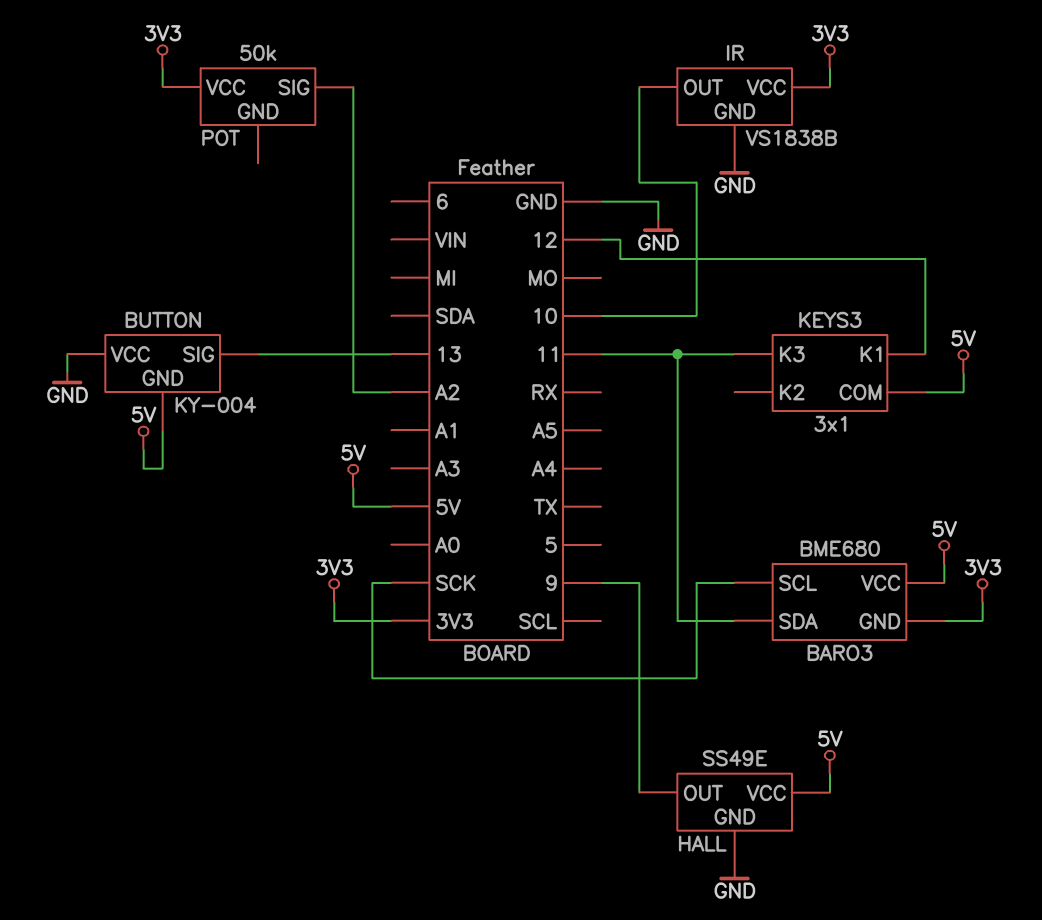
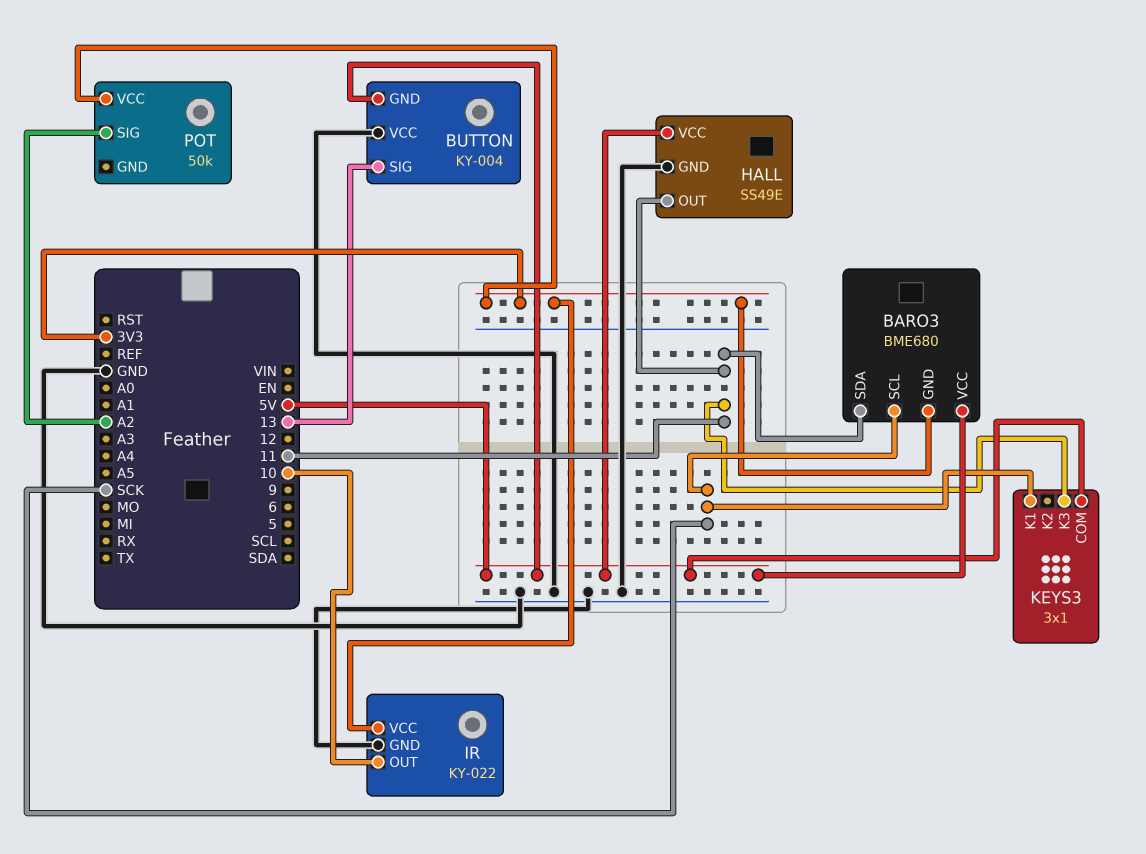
HALL pin OUT: 9 -> 11
IR: VS1838B -> KY-022
KEYS3 pin K1: 12 -> SCK

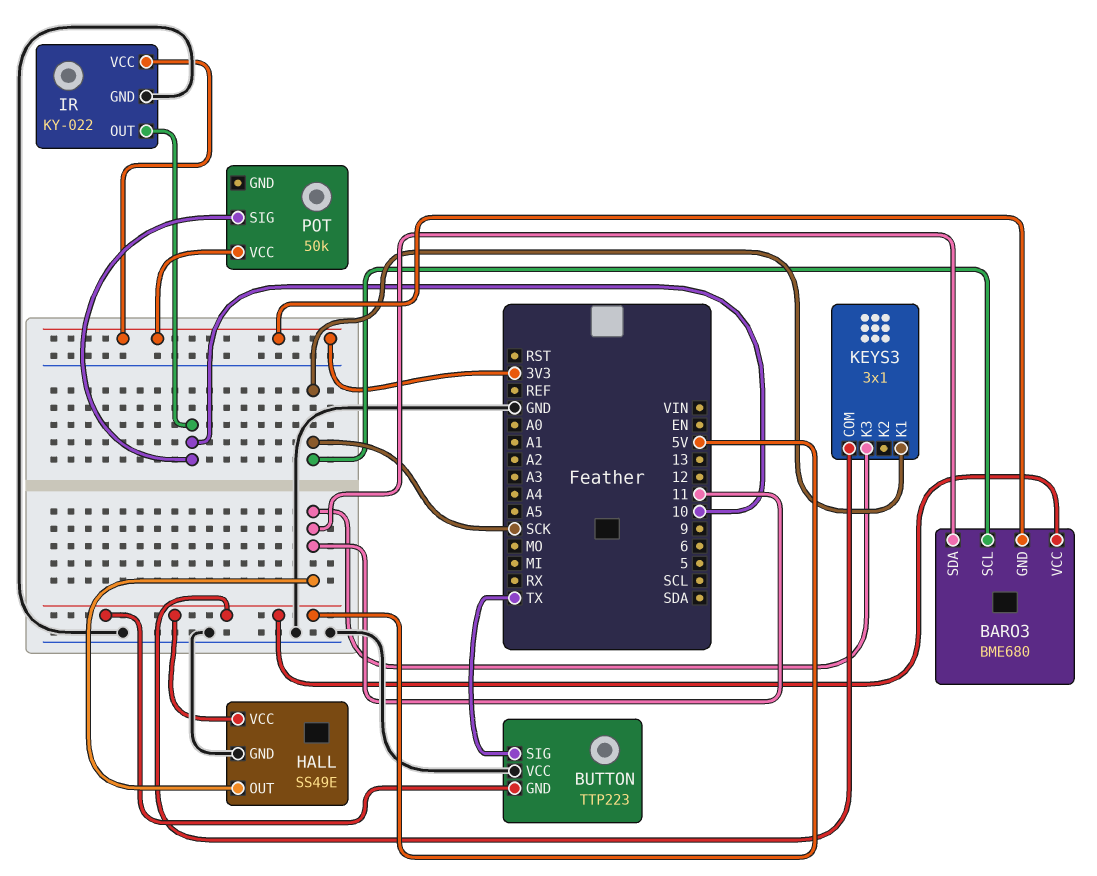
BUTTON: KY-004 -> TTP223
BUTTON pin SIG: 13 -> TX
POT pin SIG: A2 -> 10

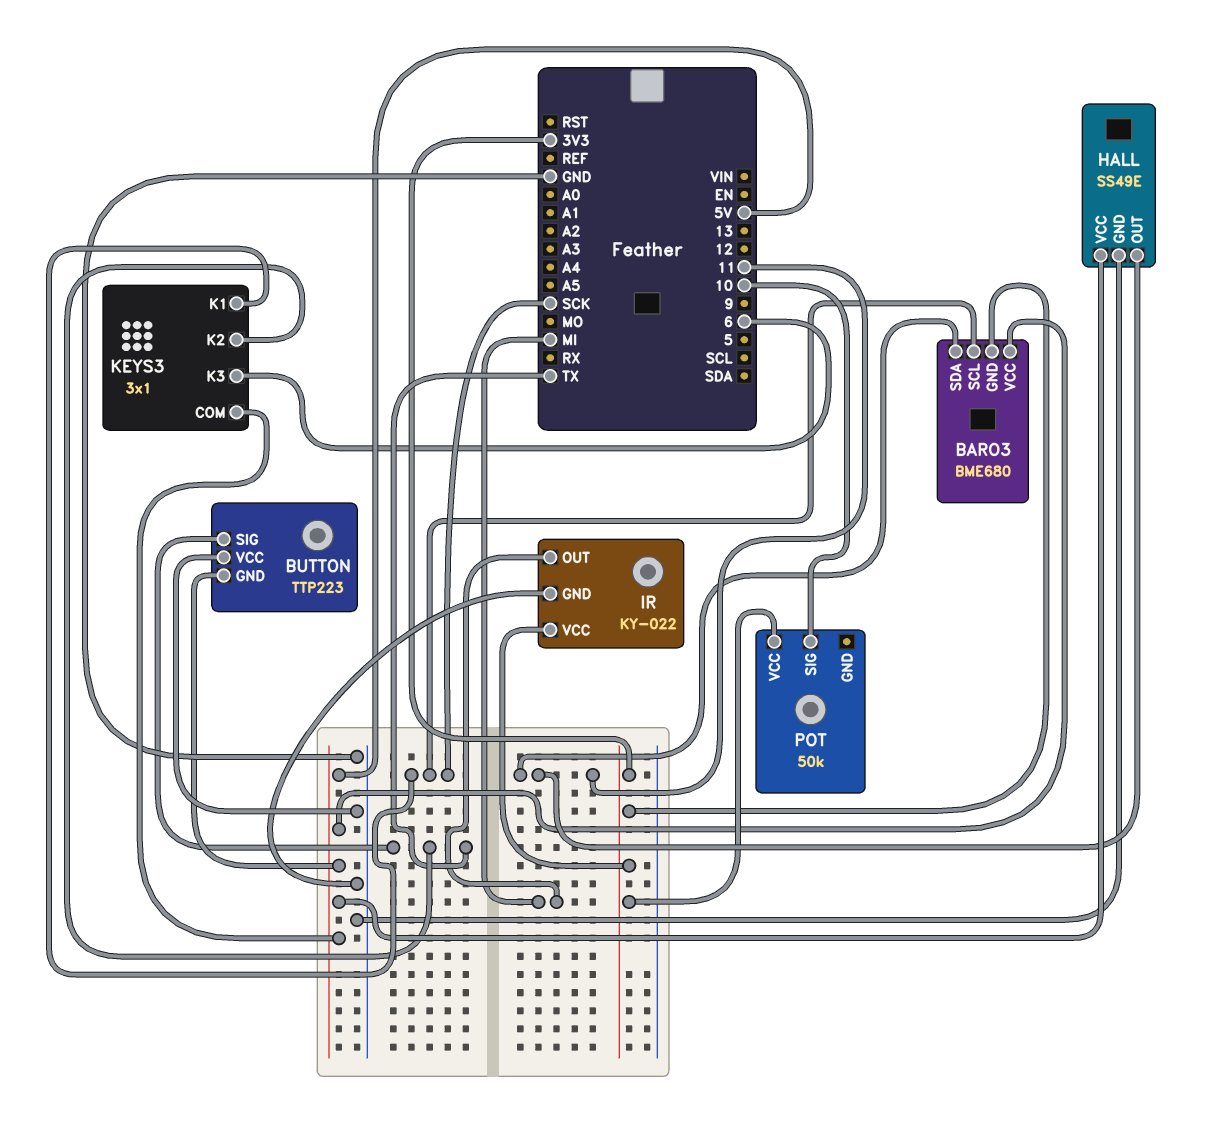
IR pin OUT: 10 -> MI
KEYS3 pin K2: none -> TX
KEYS3 pin K3: 11 -> 6

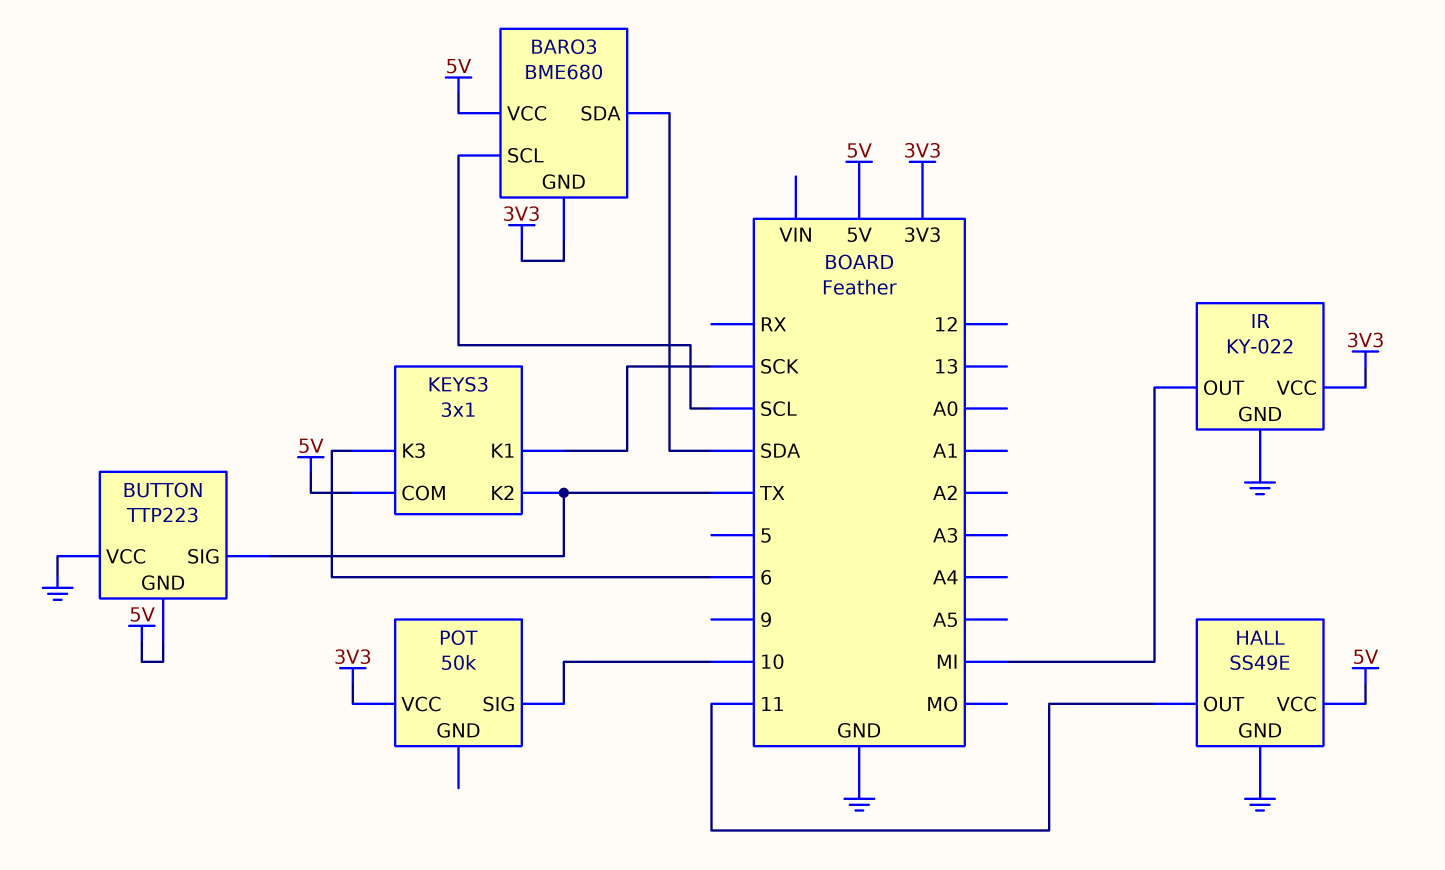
BARO3 pin SCL: SCK -> SCL
BARO3 pin SDA: 11 -> SDA

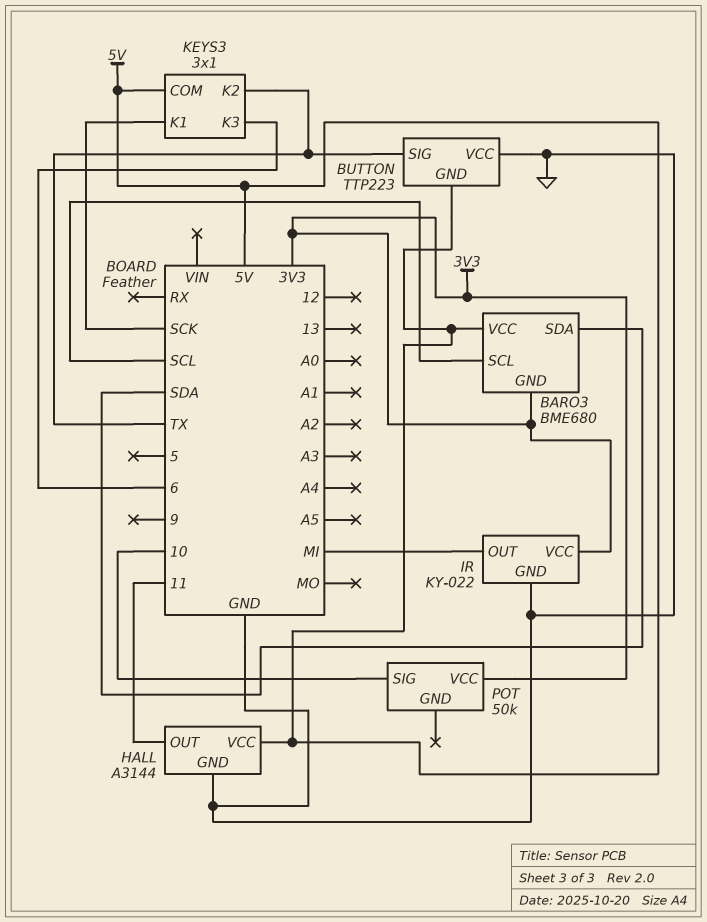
HALL: SS49E -> A3144

